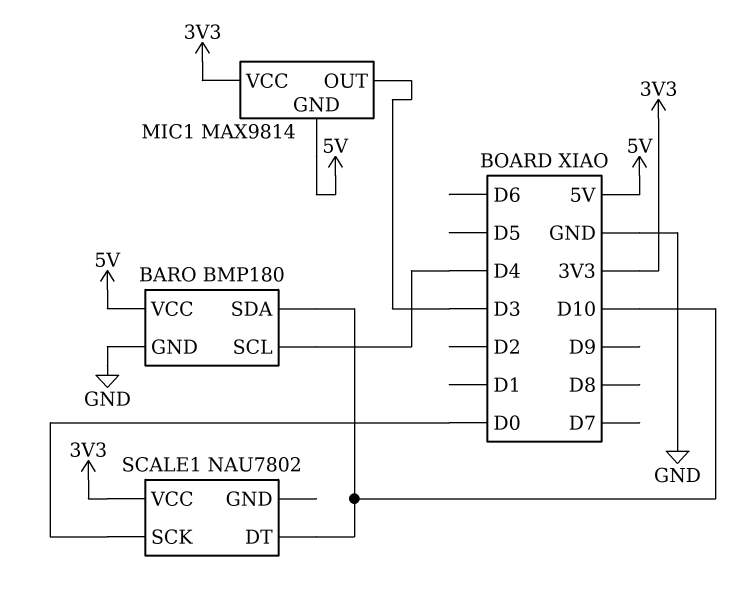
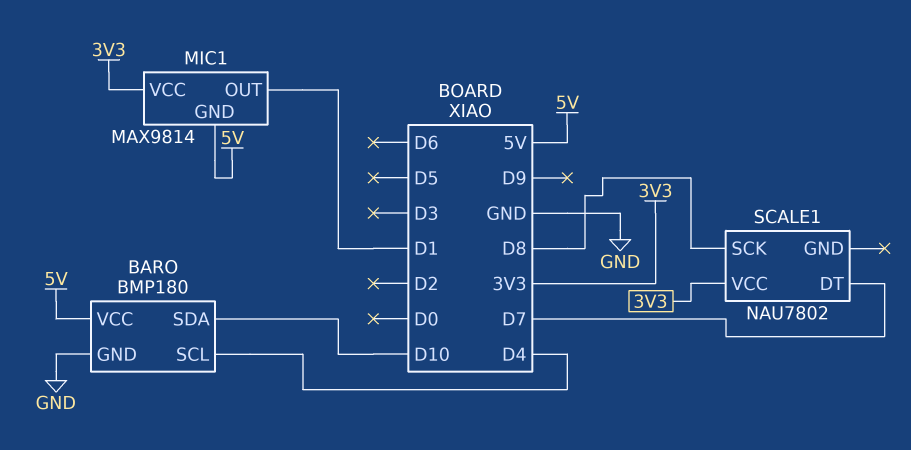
MIC1 pin OUT: D3 -> D1
SCALE1 pin DT: D10 -> D7
SCALE1 pin SCK: D0 -> D8

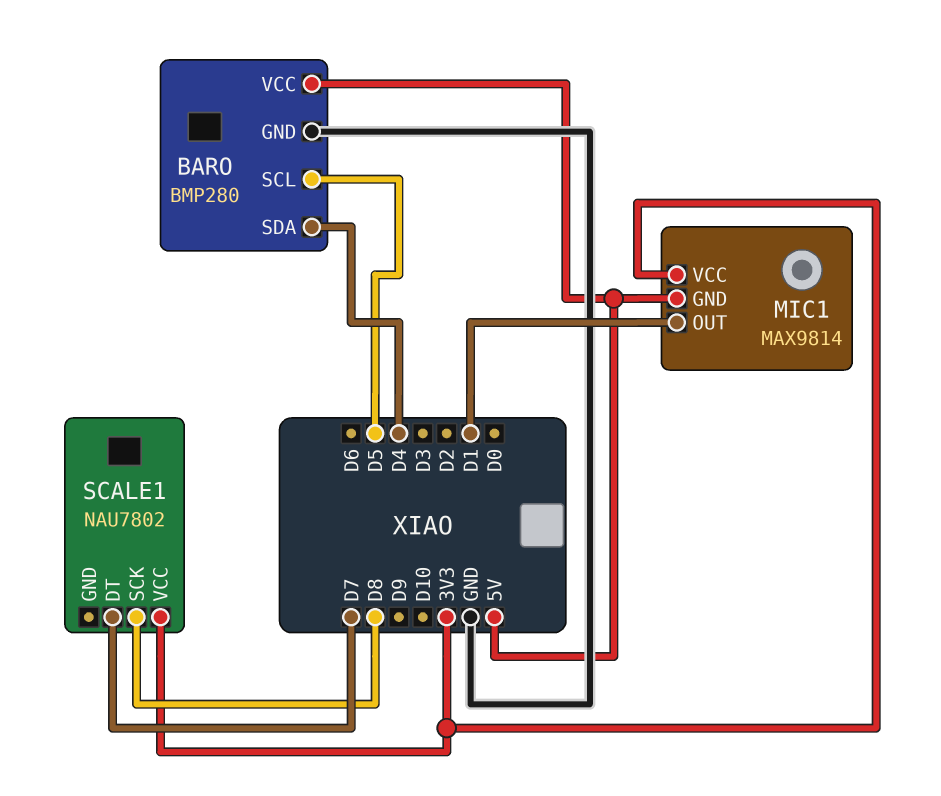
BARO: BMP180 -> BMP280
BARO pin SCL: D4 -> D5
BARO pin SDA: D10 -> D4

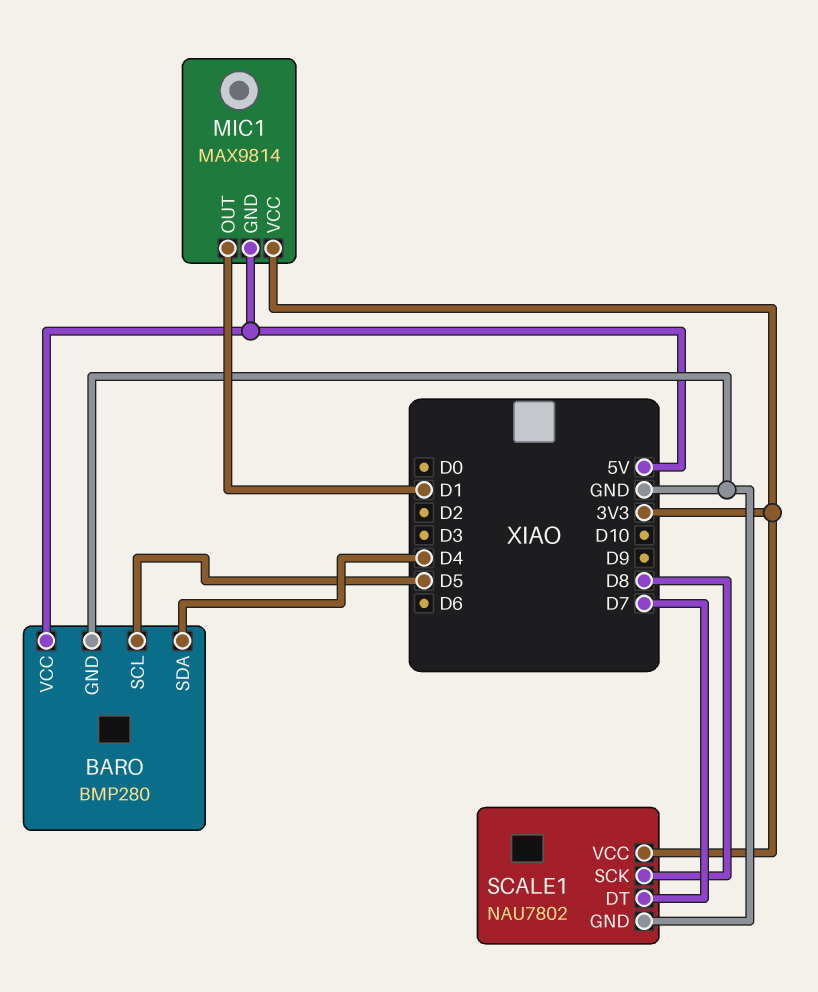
SCALE1 pin GND: none -> GND

